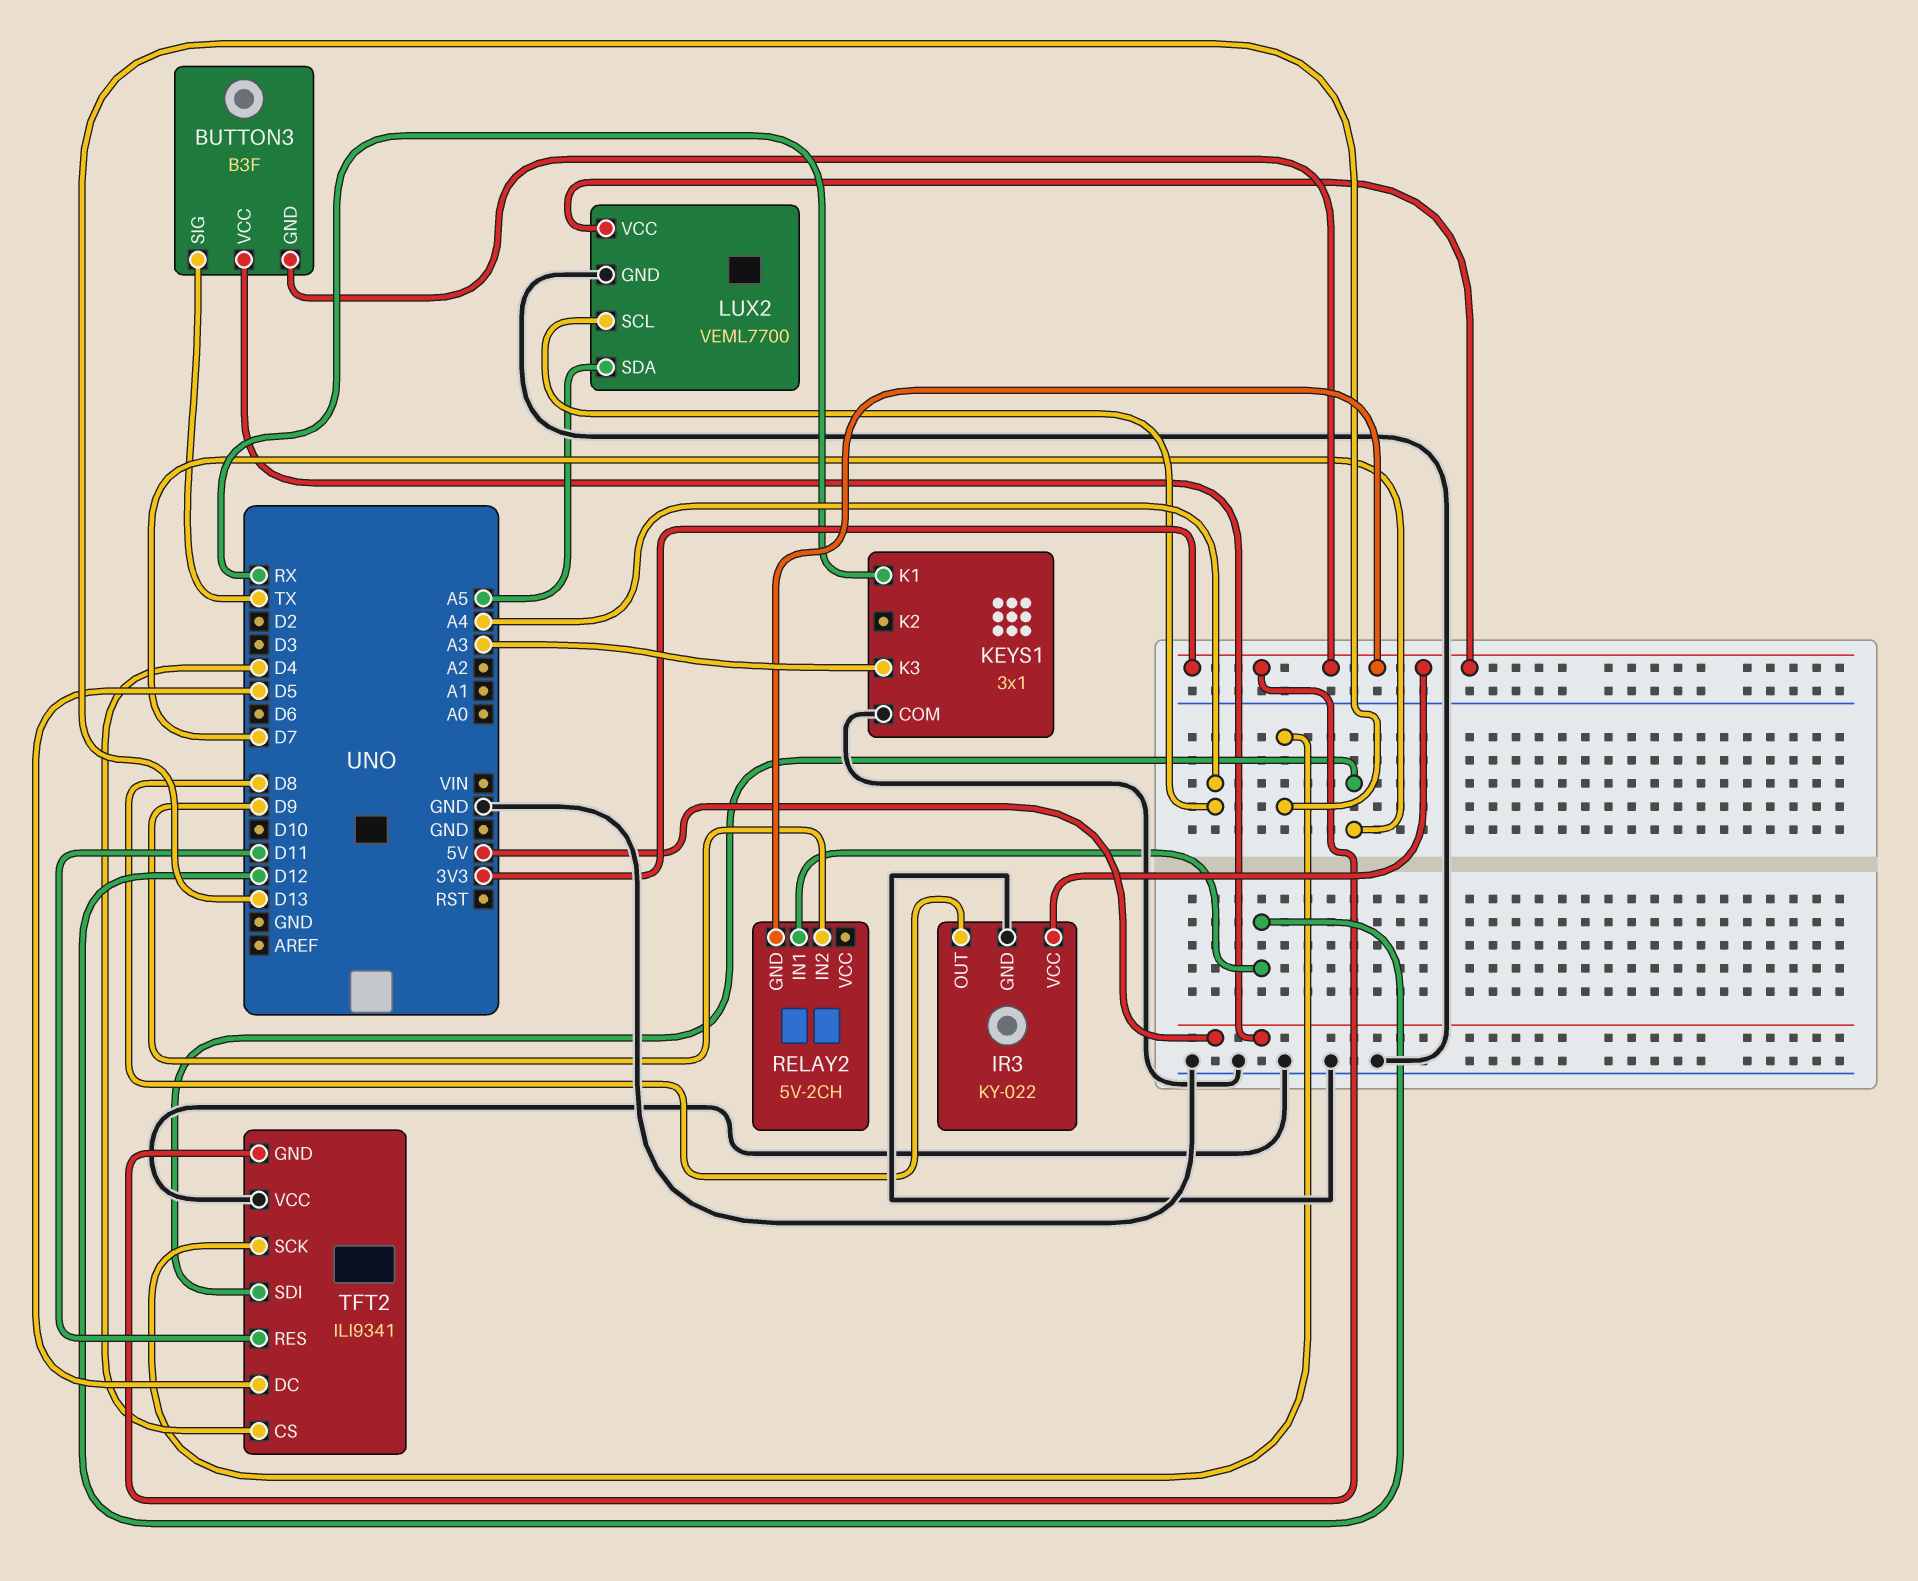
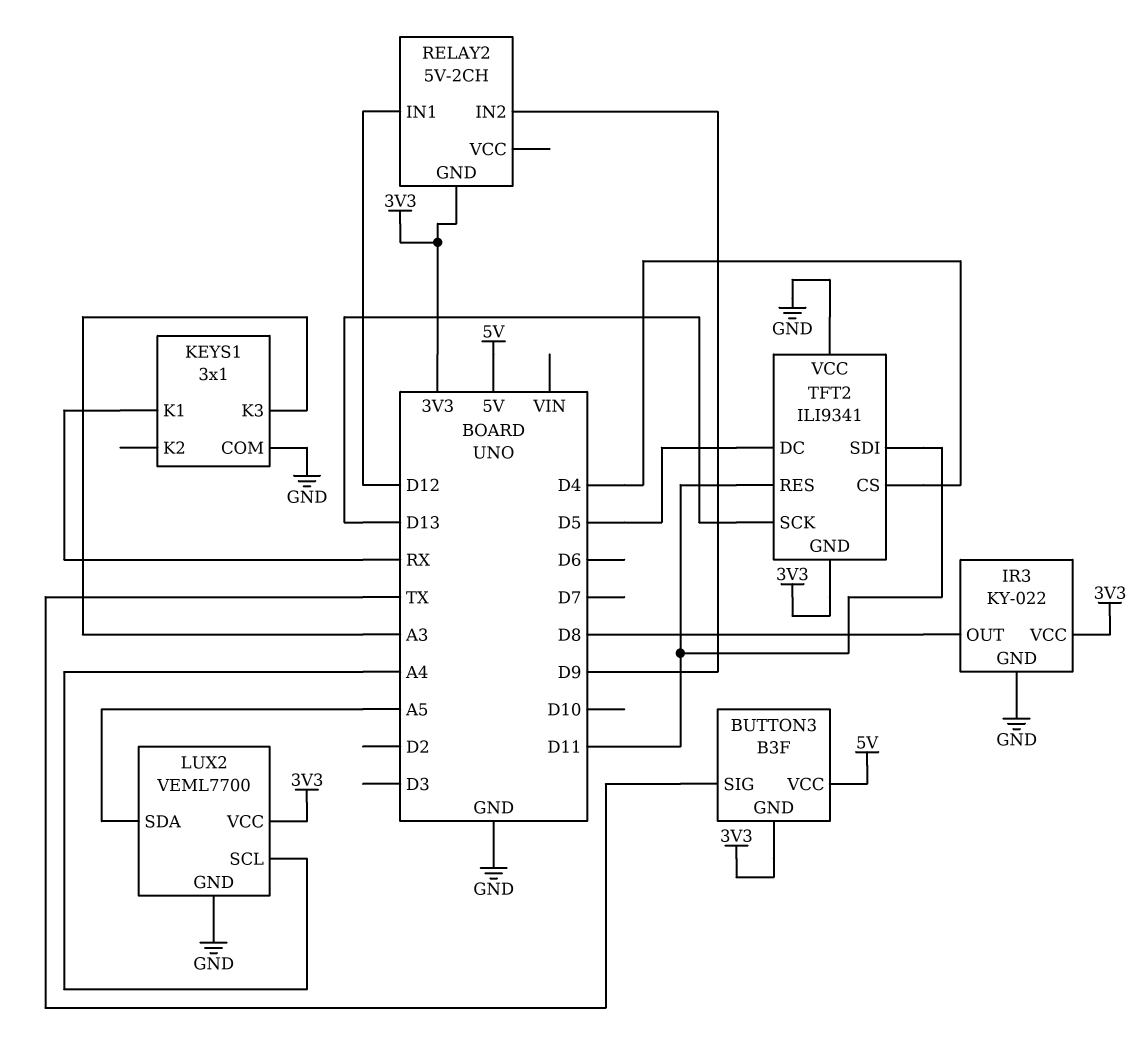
TFT2 pin SDI: D7 -> D11

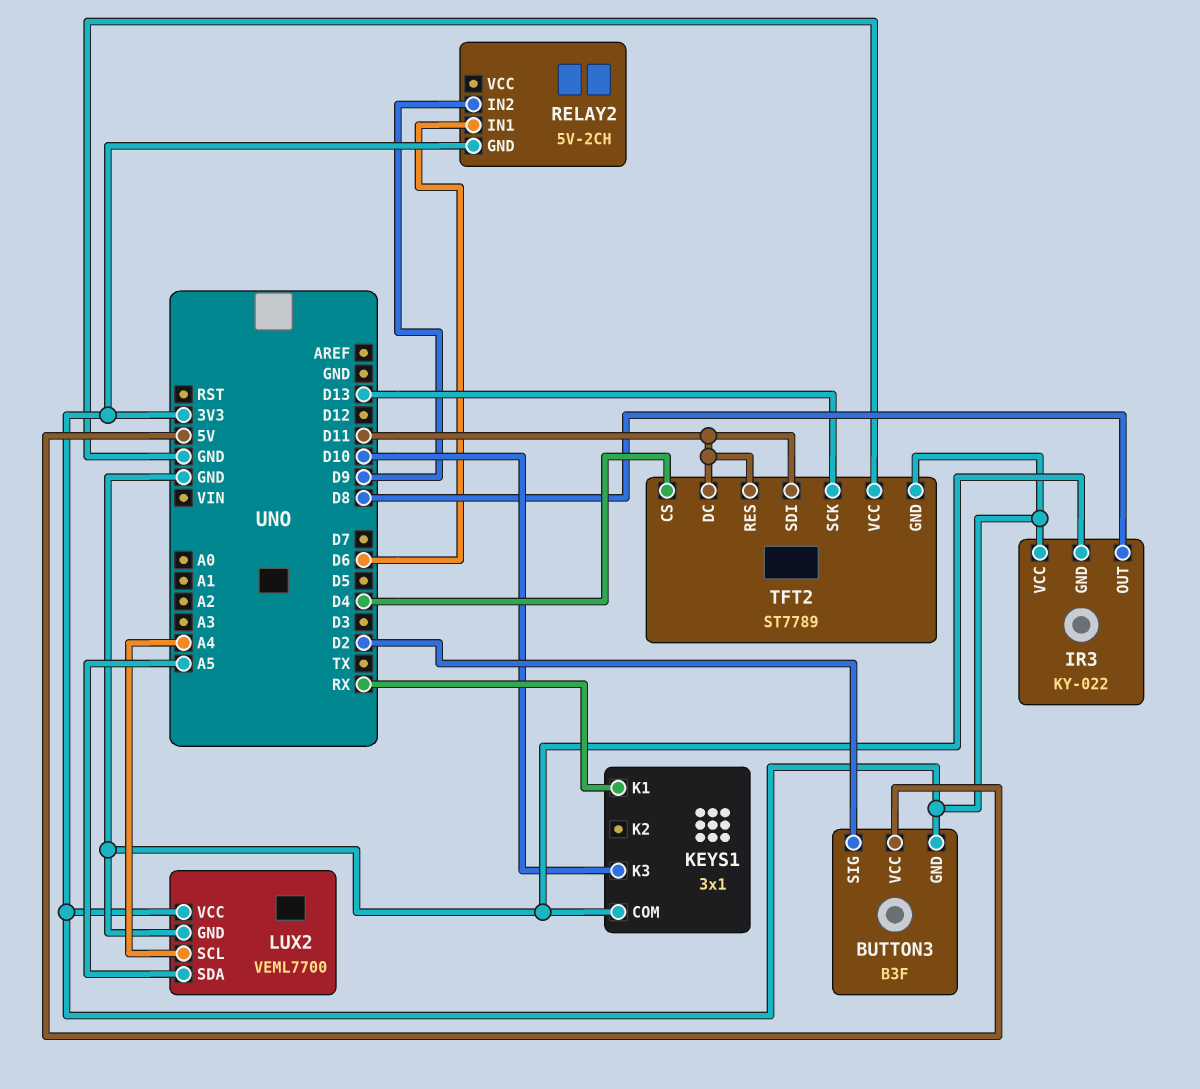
BUTTON3 pin SIG: TX -> D2
KEYS1 pin K3: A3 -> D10
RELAY2 pin IN1: D12 -> D6
TFT2: ILI9341 -> ST7789
TFT2 pin DC: D5 -> D11

